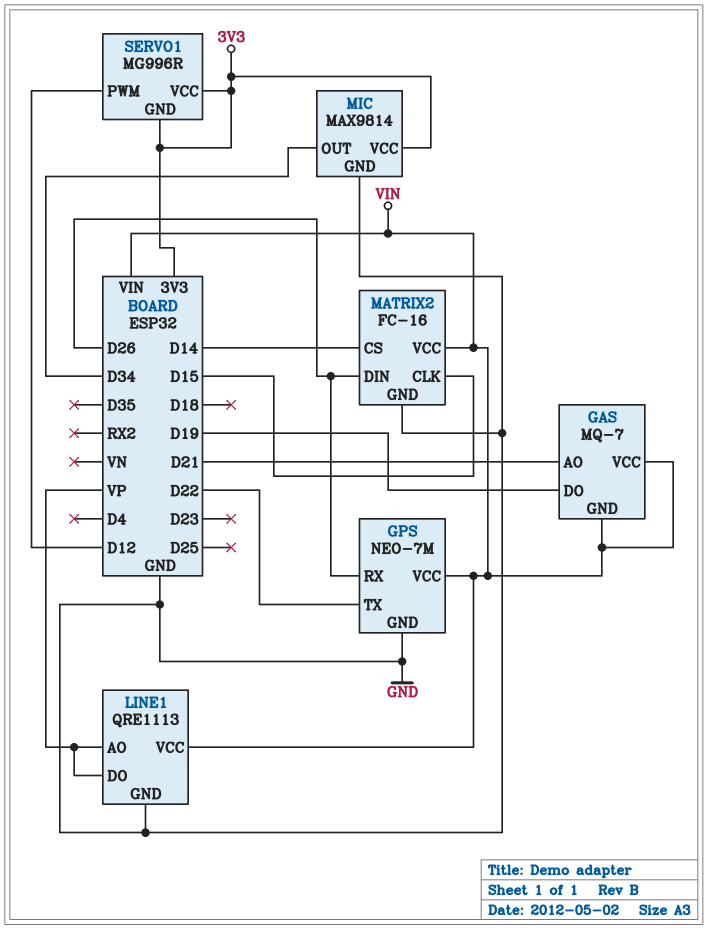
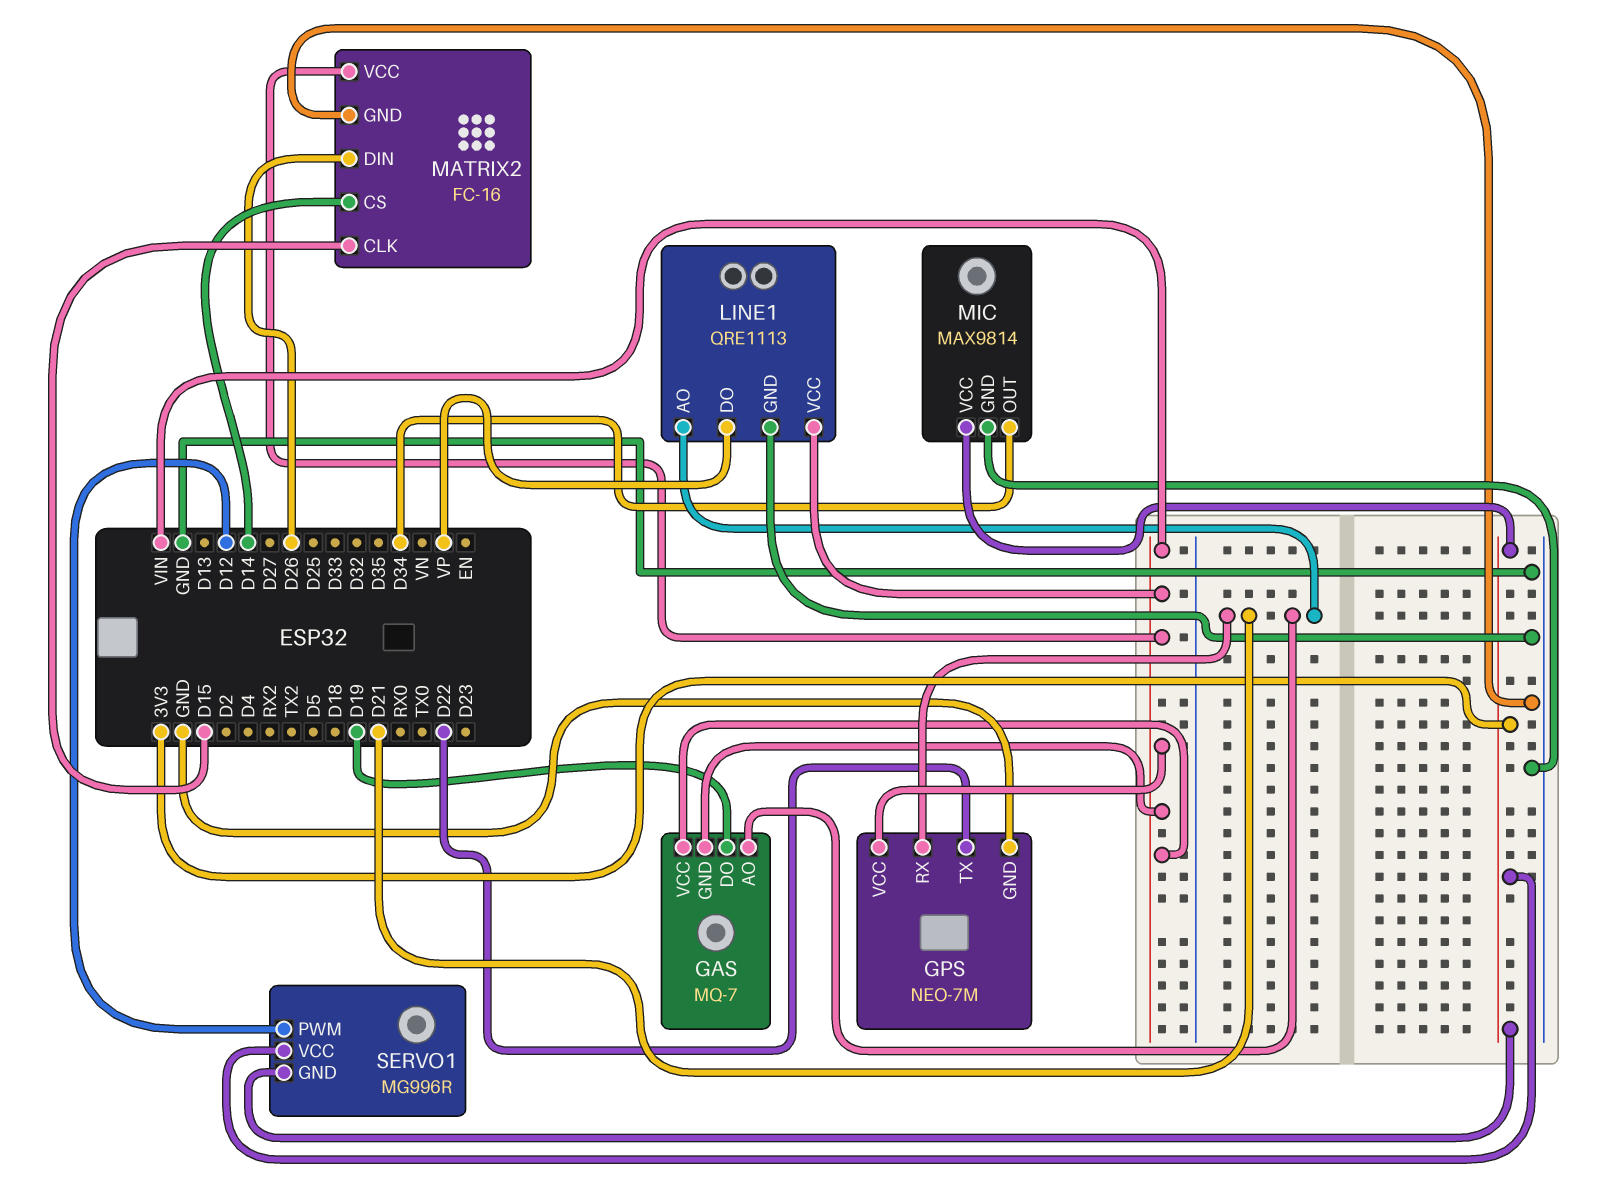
GPS pin RX: D26 -> D21
LINE1 pin AO: VP -> D21

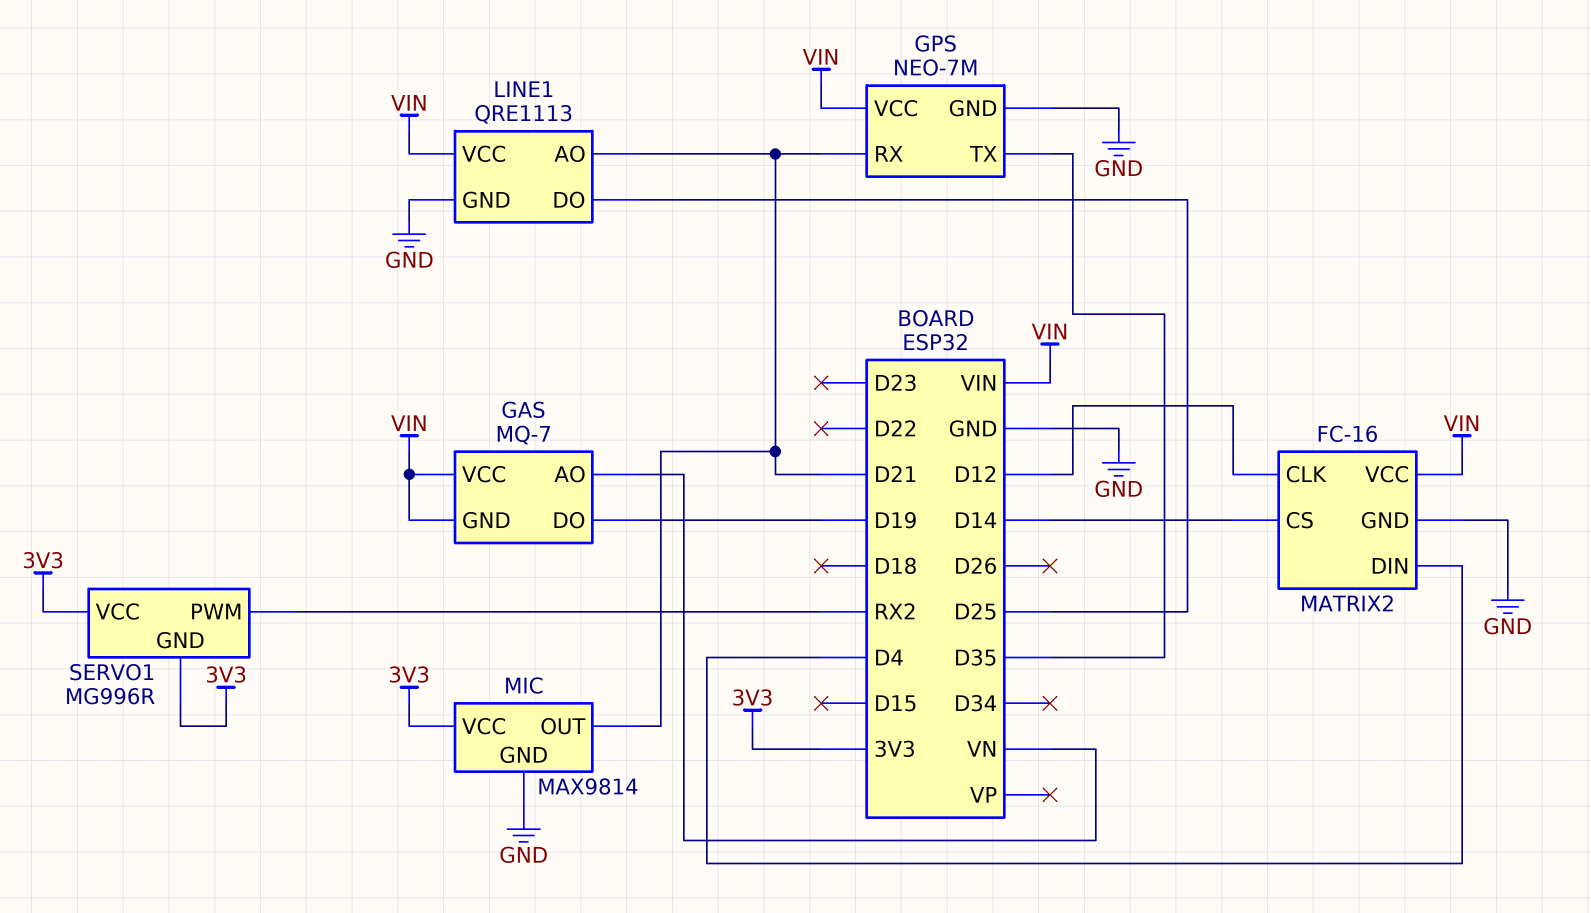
GAS pin AO: D21 -> VN
GPS pin TX: D22 -> D35
LINE1 pin DO: VP -> D25
MATRIX2 pin CLK: D15 -> D12
MATRIX2 pin DIN: D26 -> D4
MIC pin OUT: D34 -> D21
SERVO1 pin PWM: D12 -> RX2

